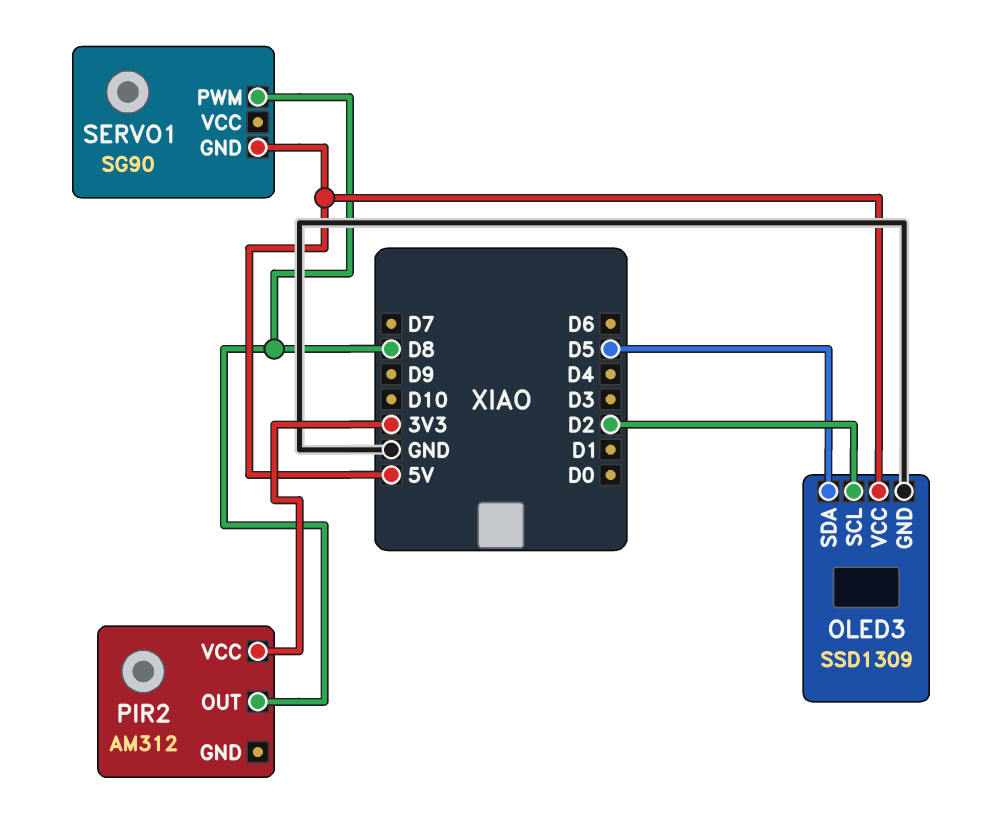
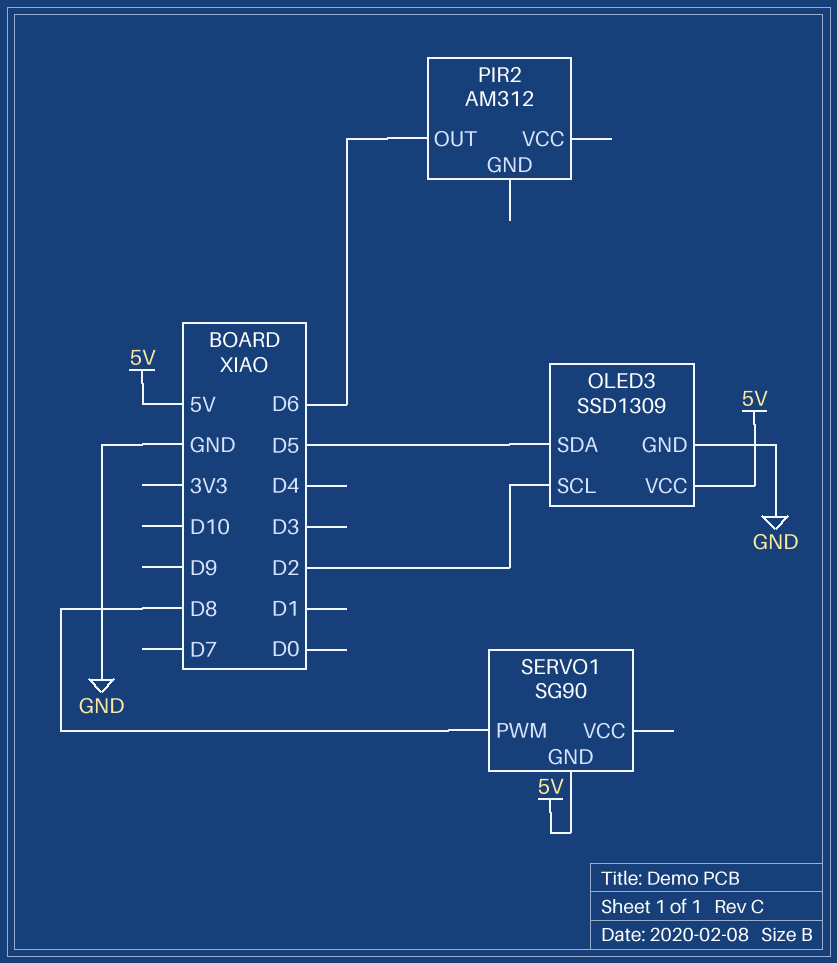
PIR2 pin OUT: D8 -> D6
PIR2 pin VCC: 3V3 -> none

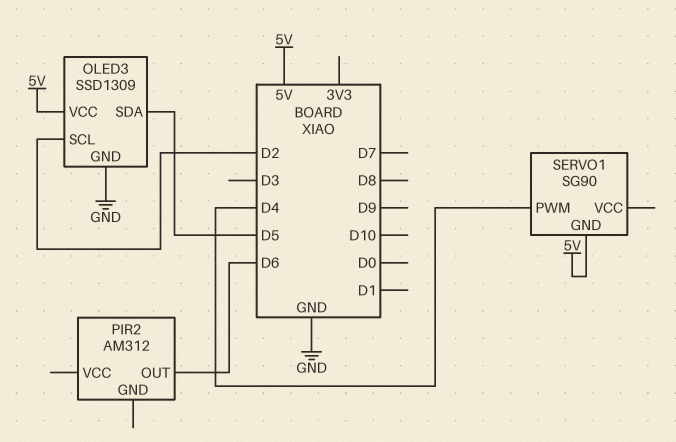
SERVO1 pin PWM: D8 -> D4

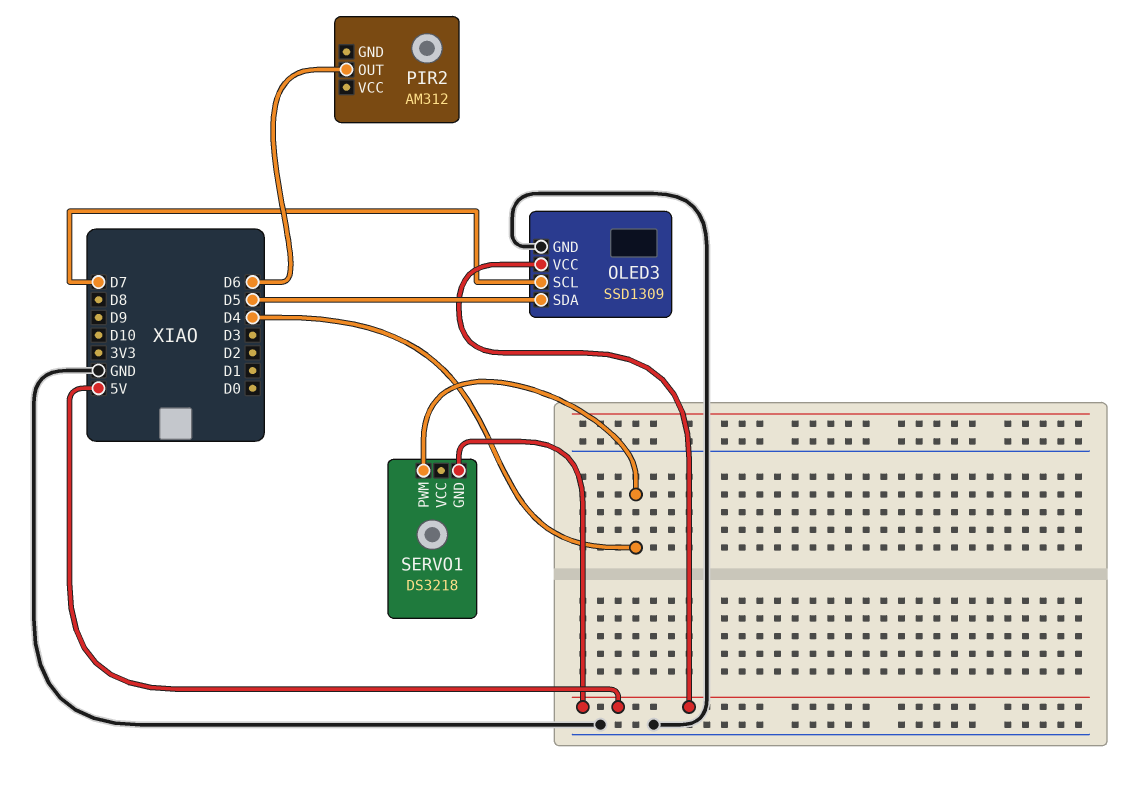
OLED3 pin SCL: D2 -> D7
SERVO1: SG90 -> DS3218

